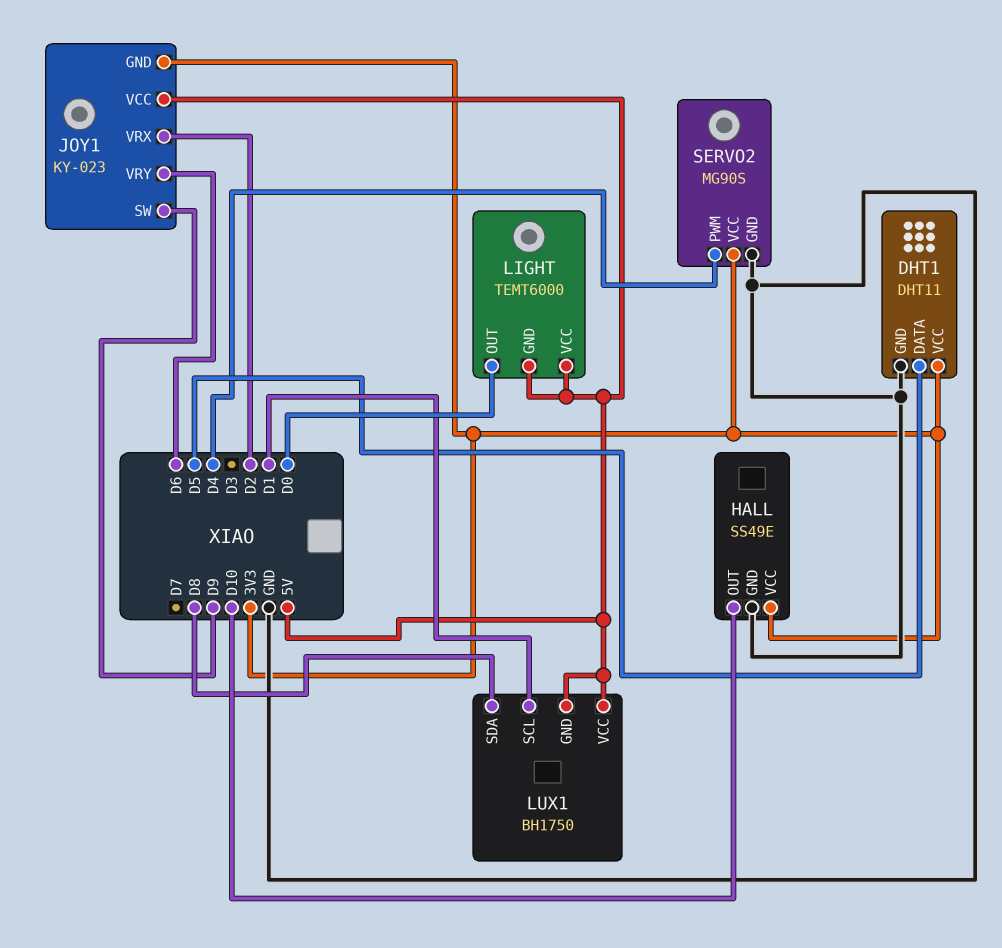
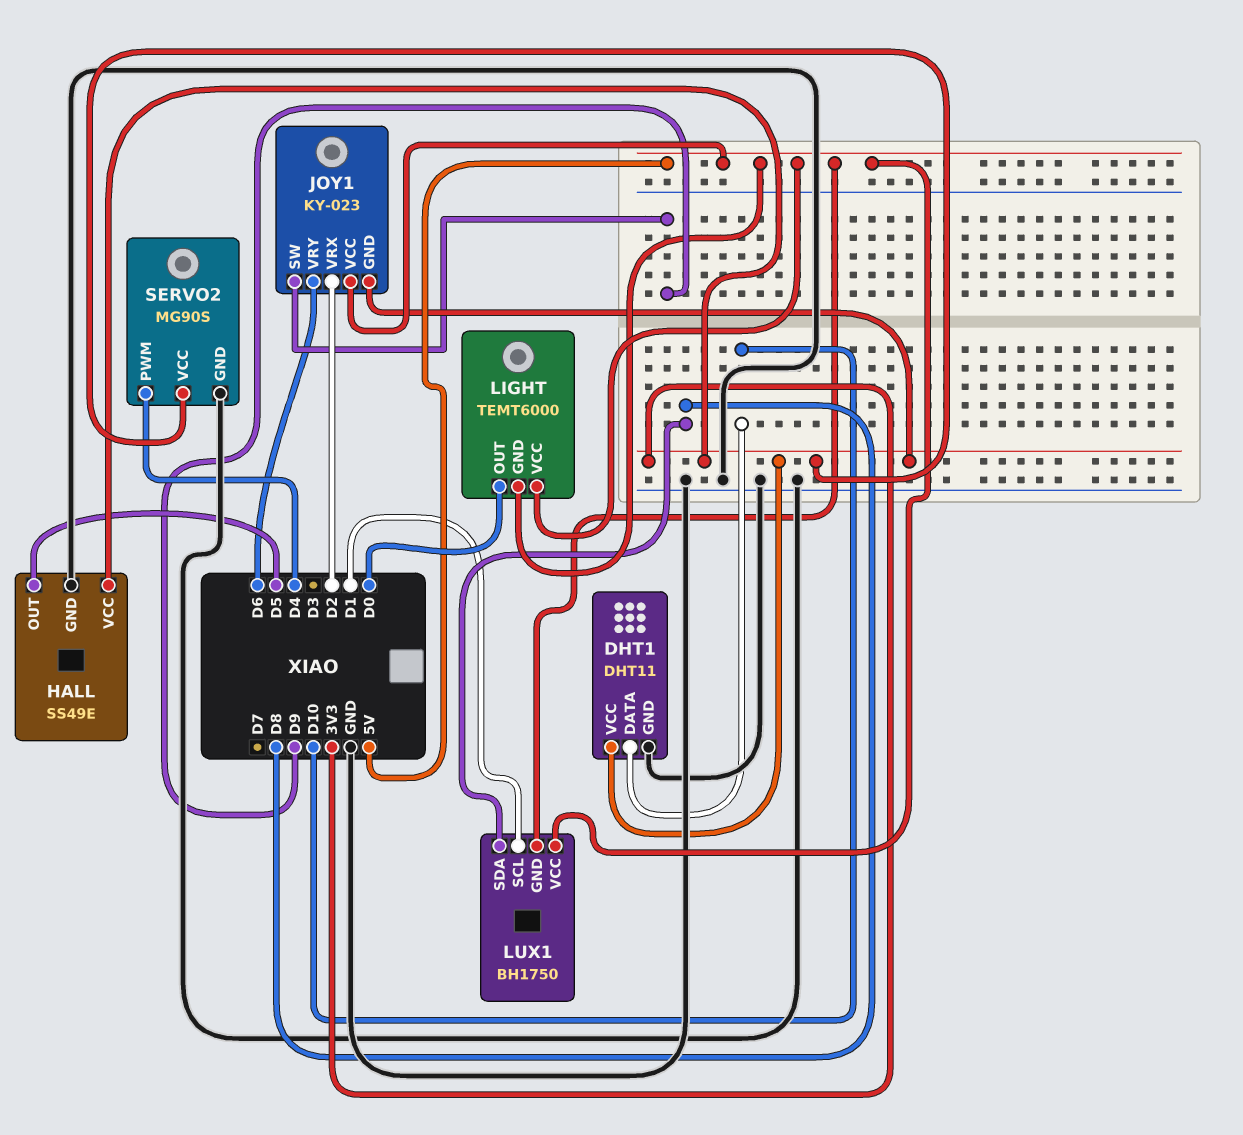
DHT1 pin DATA: D5 -> D10
HALL pin OUT: D10 -> D5

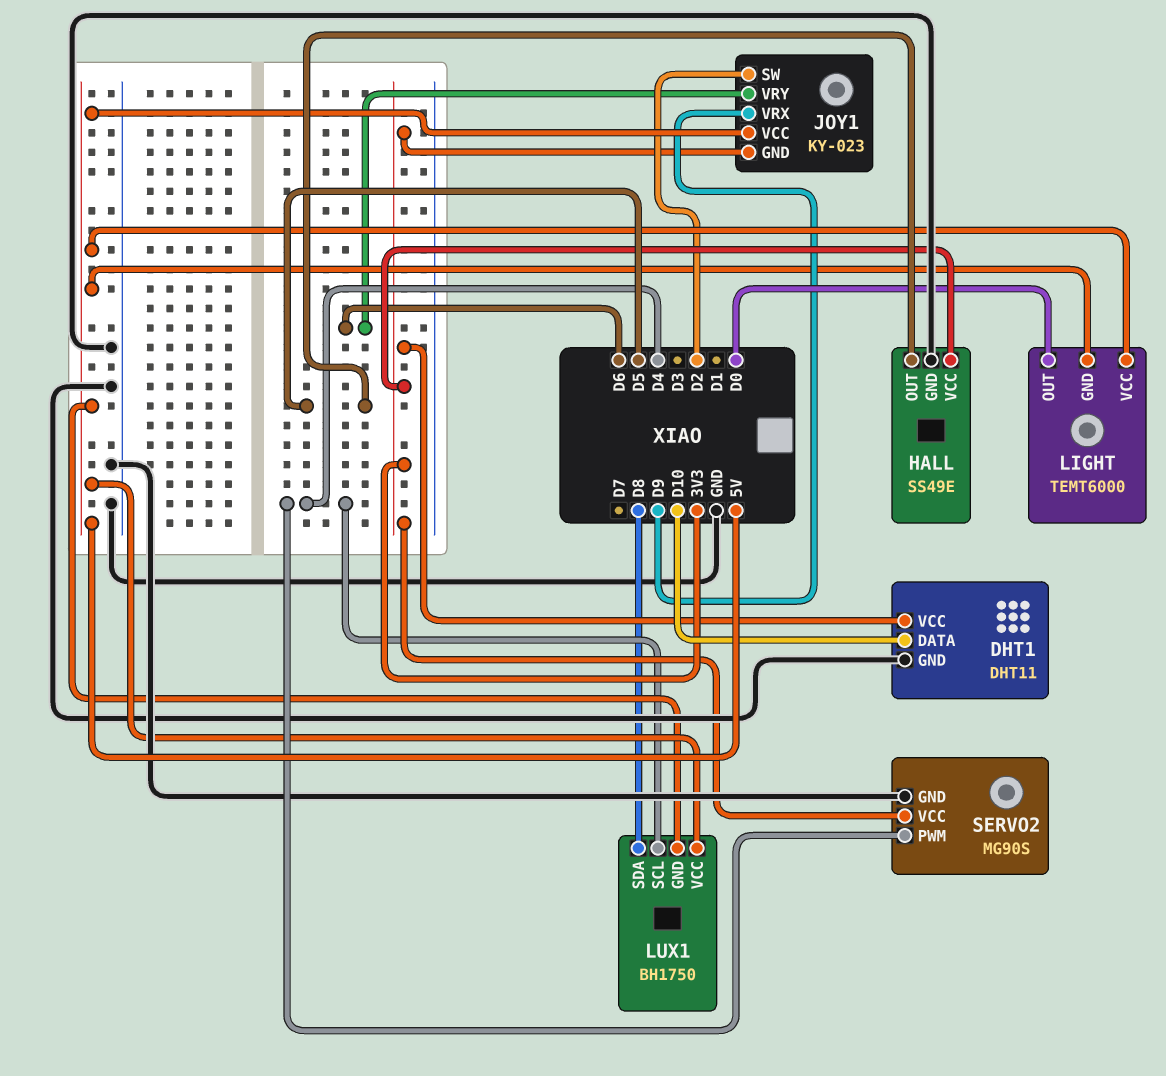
JOY1 pin SW: D9 -> D2
JOY1 pin VRX: D2 -> D9
LUX1 pin SCL: D1 -> D4

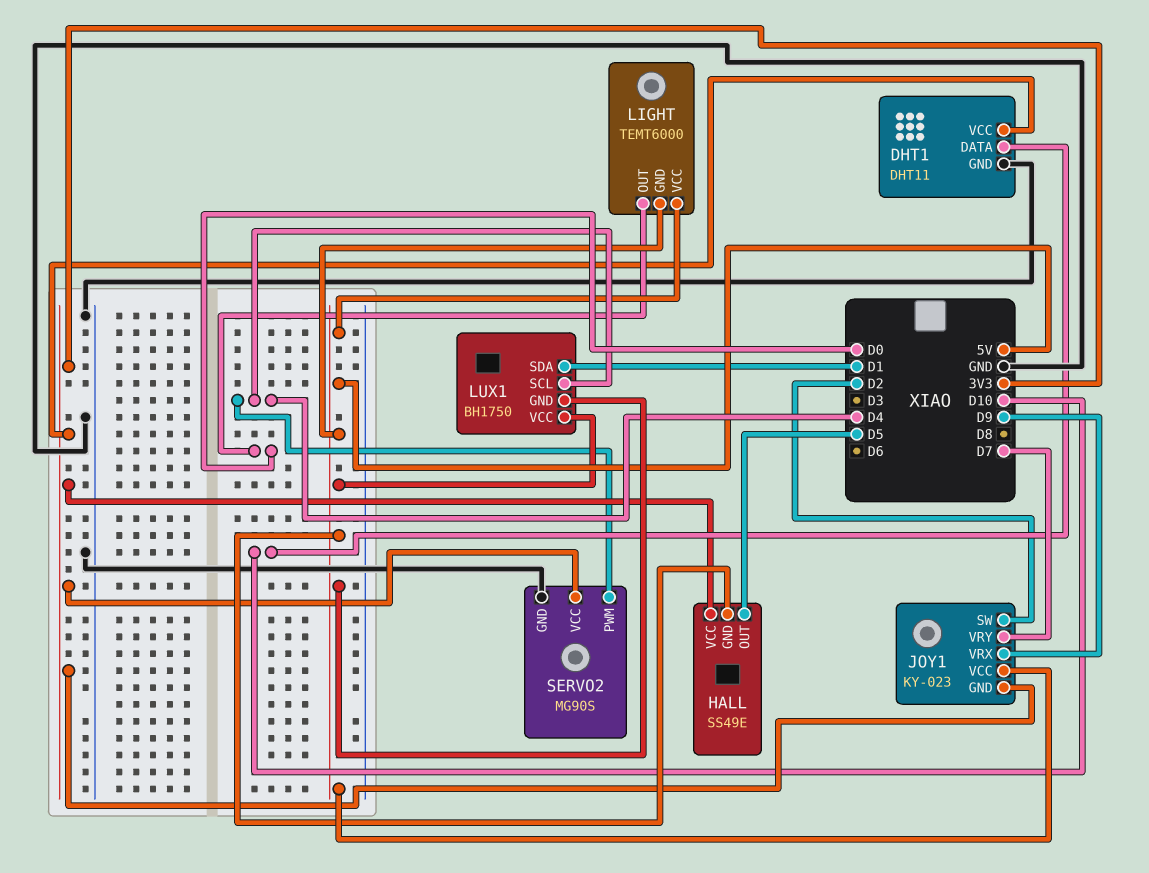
HALL pin GND: GND -> 5V
JOY1 pin VRY: D6 -> D7
LUX1 pin SDA: D8 -> D1

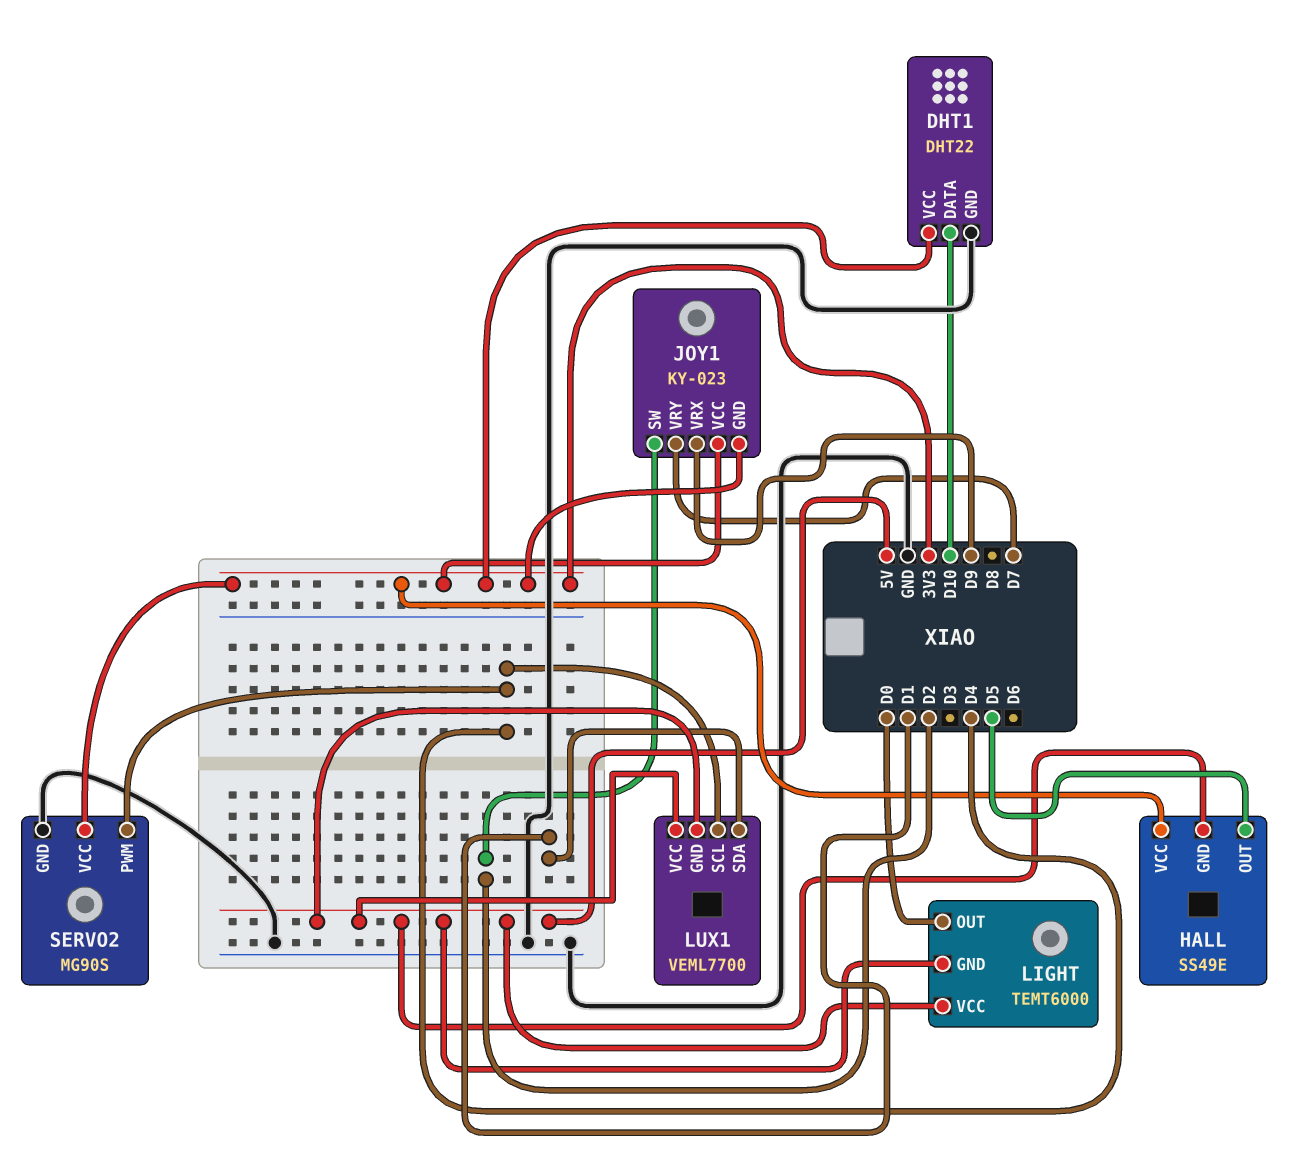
DHT1: DHT11 -> DHT22
JOY1 pin VCC: 5V -> 3V3
LUX1: BH1750 -> VEML7700

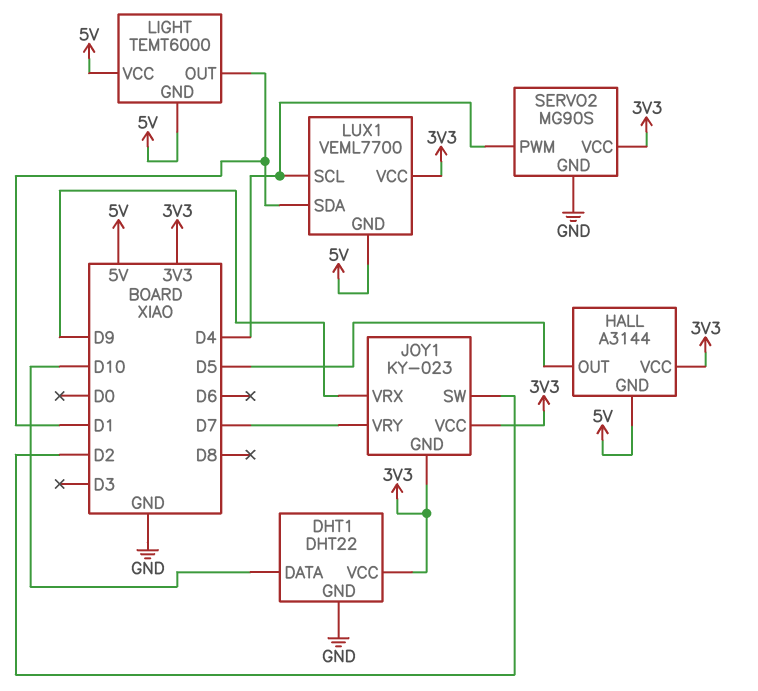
HALL: SS49E -> A3144
LIGHT pin OUT: D0 -> D1
LUX1 pin VCC: 5V -> 3V3

